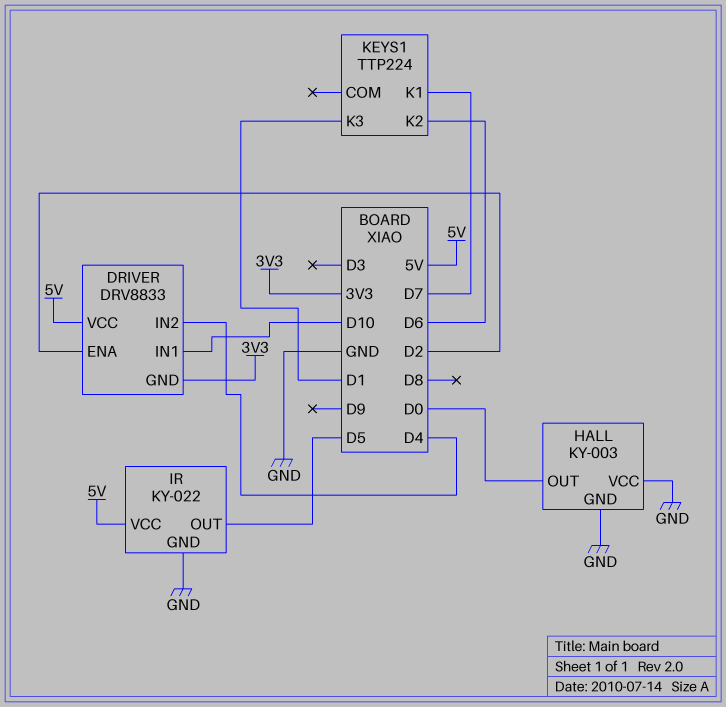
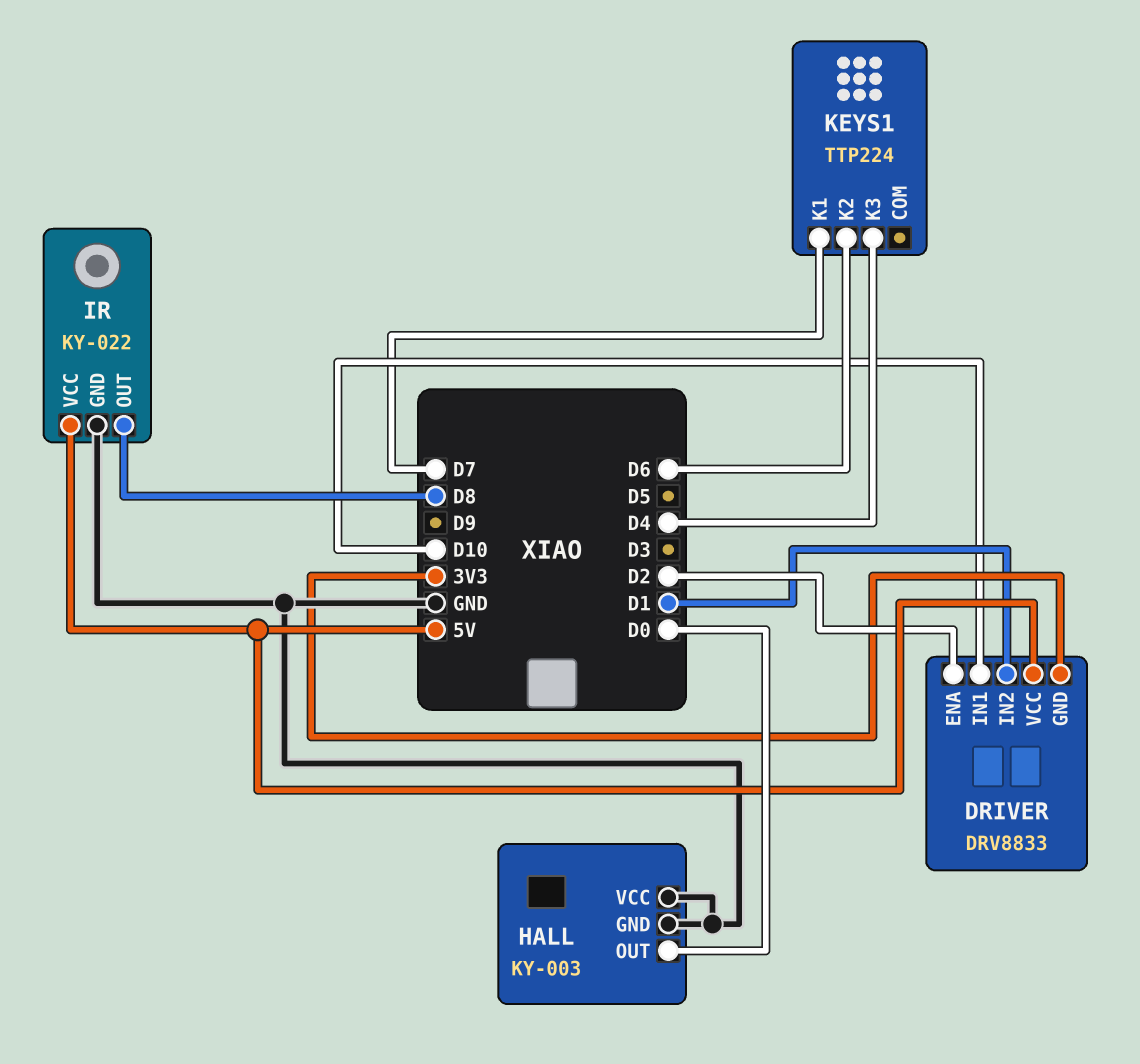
DRIVER pin IN2: D4 -> D1
IR pin OUT: D5 -> D8
KEYS1 pin K3: D1 -> D4

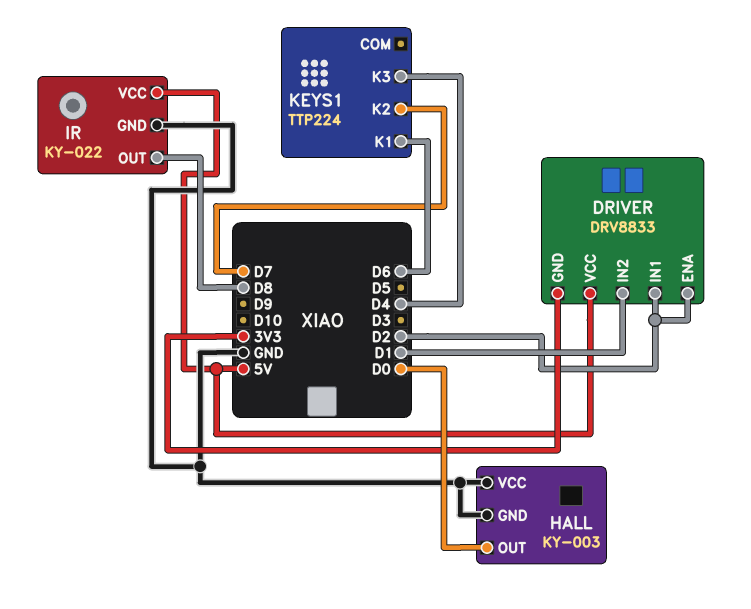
DRIVER pin IN1: D10 -> D2
KEYS1 pin K1: D7 -> D6
KEYS1 pin K2: D6 -> D7

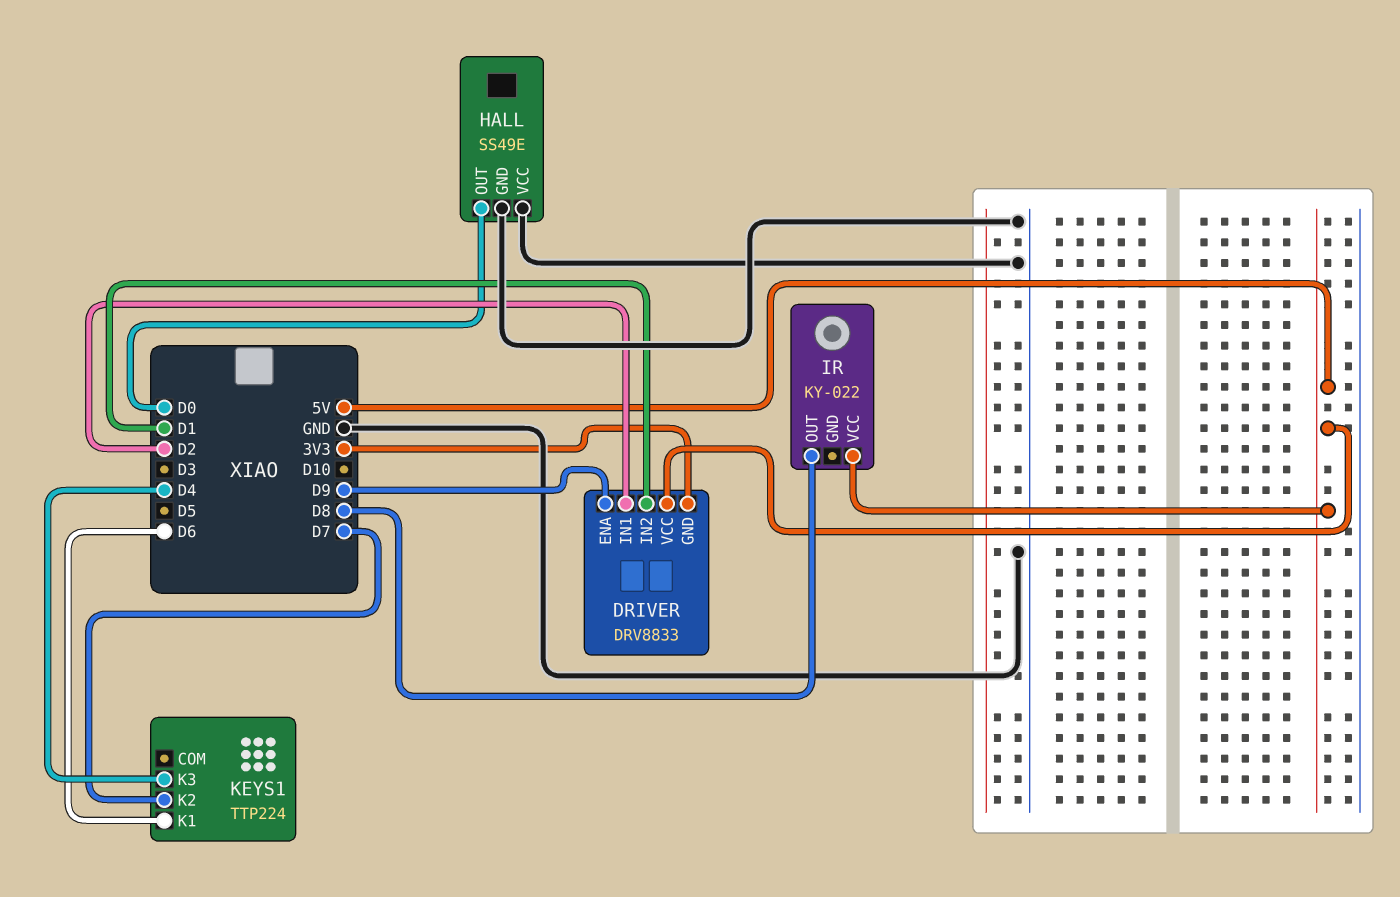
DRIVER pin ENA: D2 -> D9
HALL: KY-003 -> SS49E
IR pin GND: GND -> none

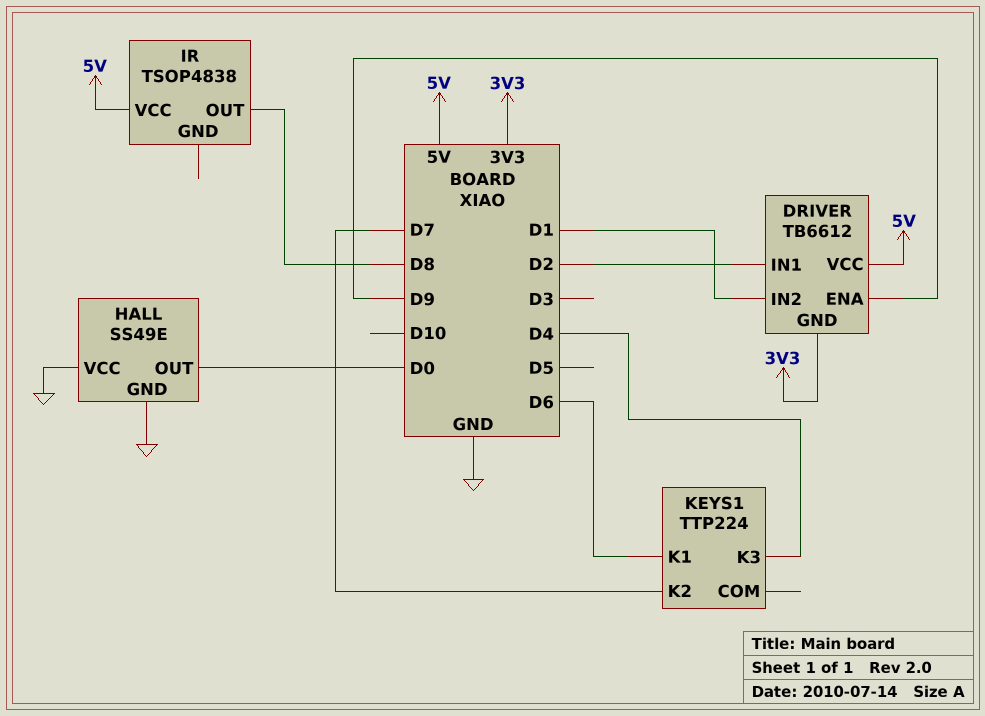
DRIVER: DRV8833 -> TB6612
IR: KY-022 -> TSOP4838

